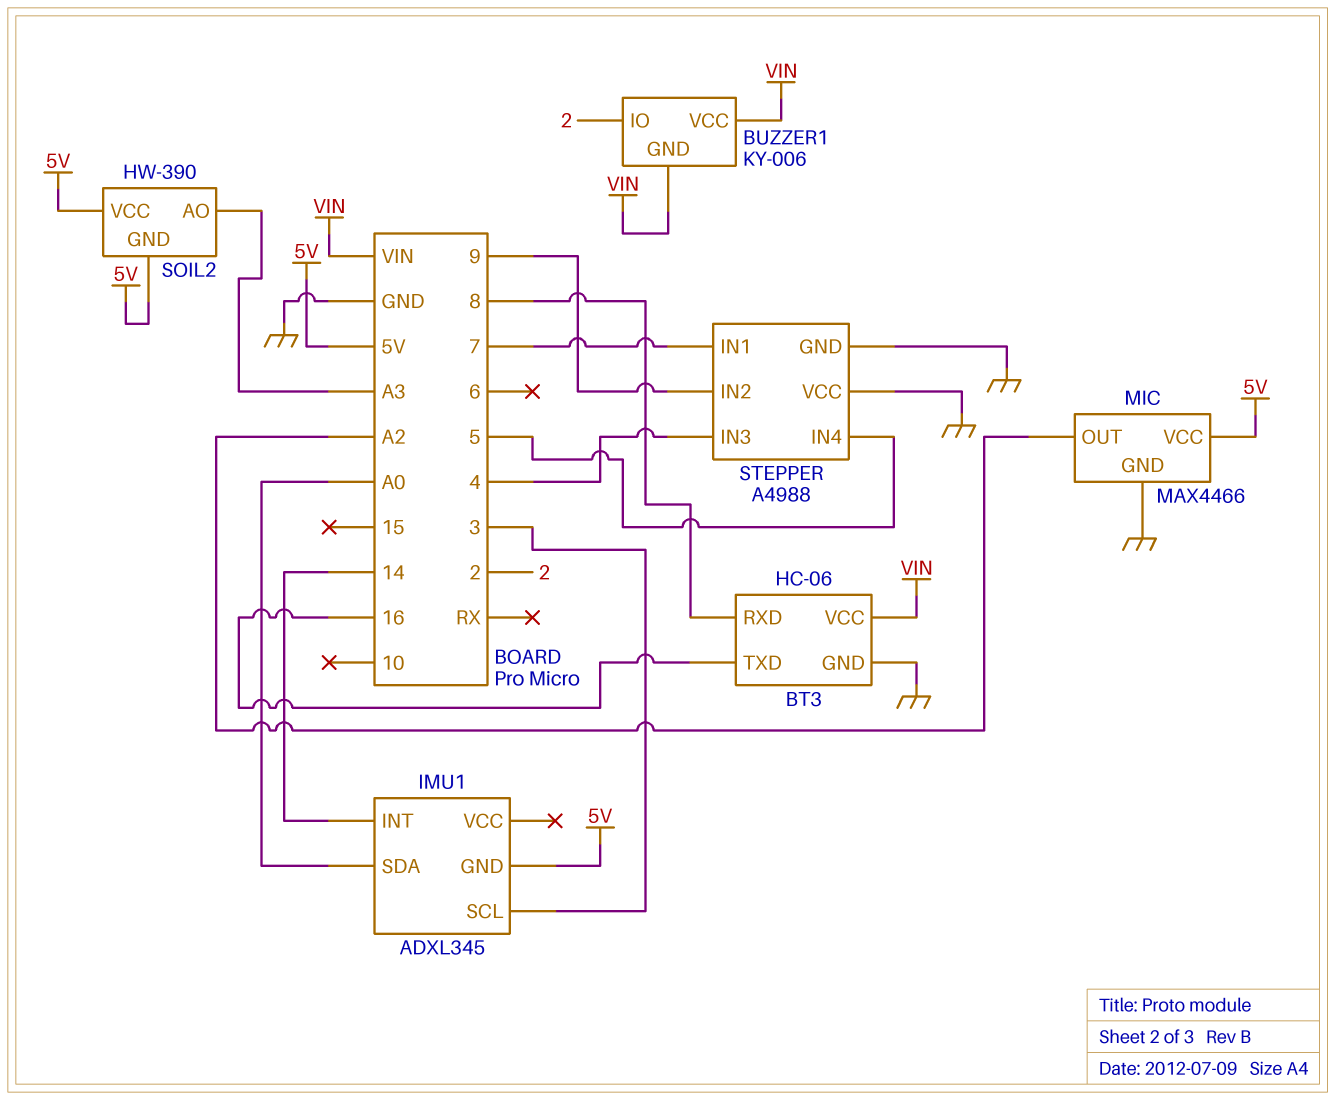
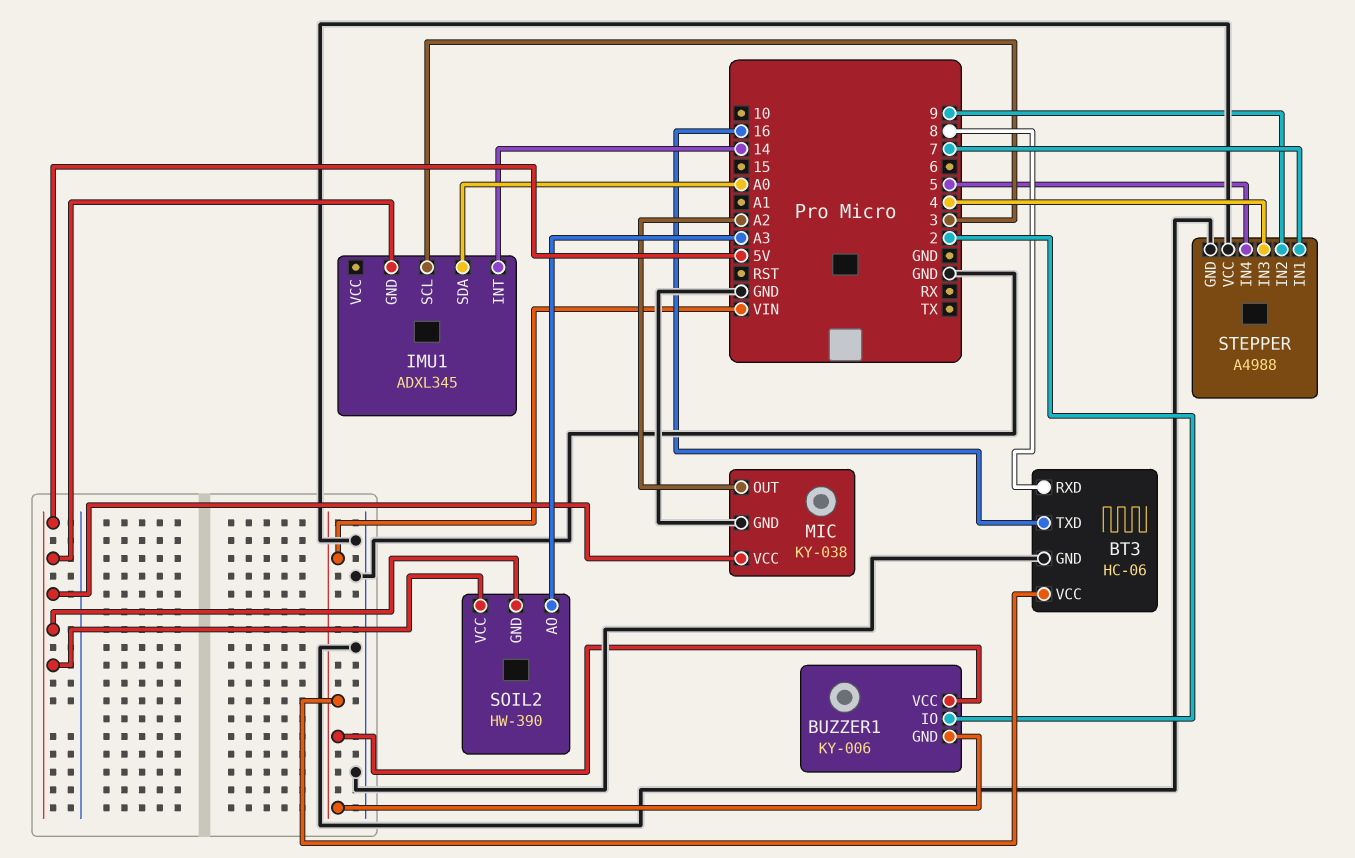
MIC: MAX4466 -> KY-038

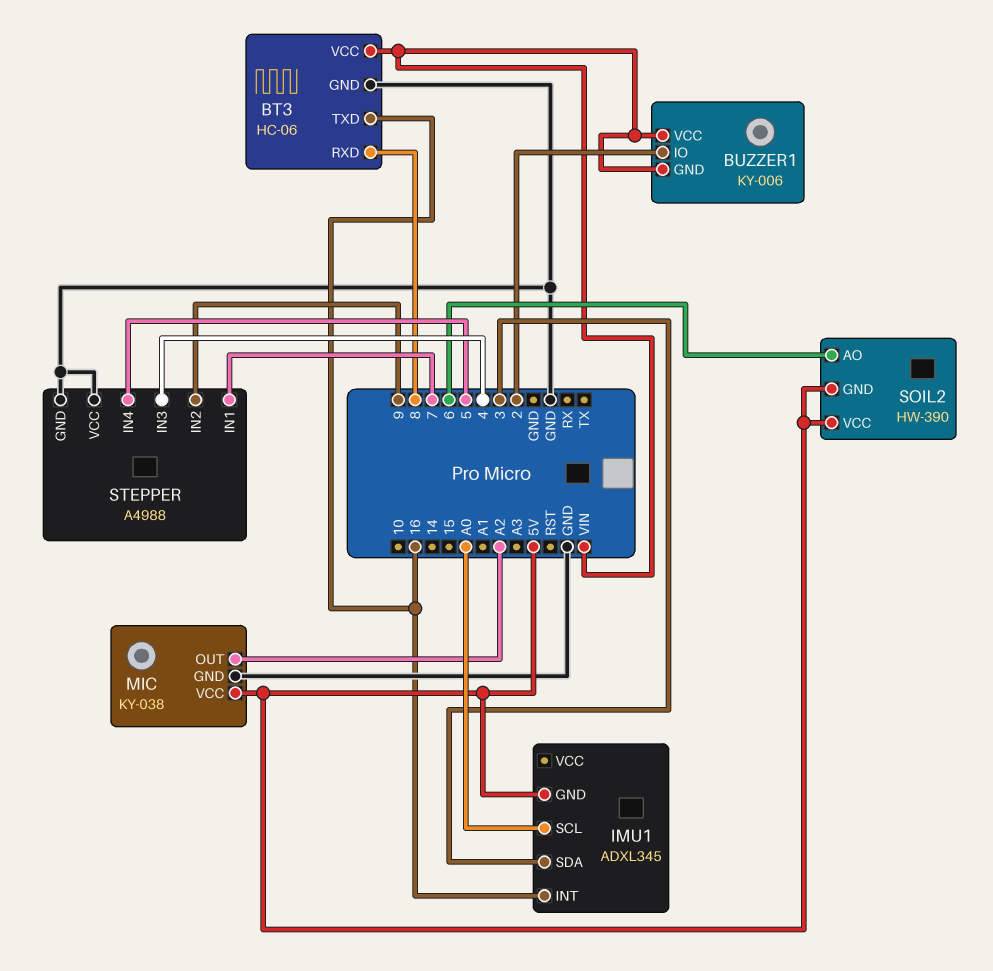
IMU1 pin INT: 14 -> 16
IMU1 pin SCL: 3 -> A0
IMU1 pin SDA: A0 -> 3
SOIL2 pin AO: A3 -> 6

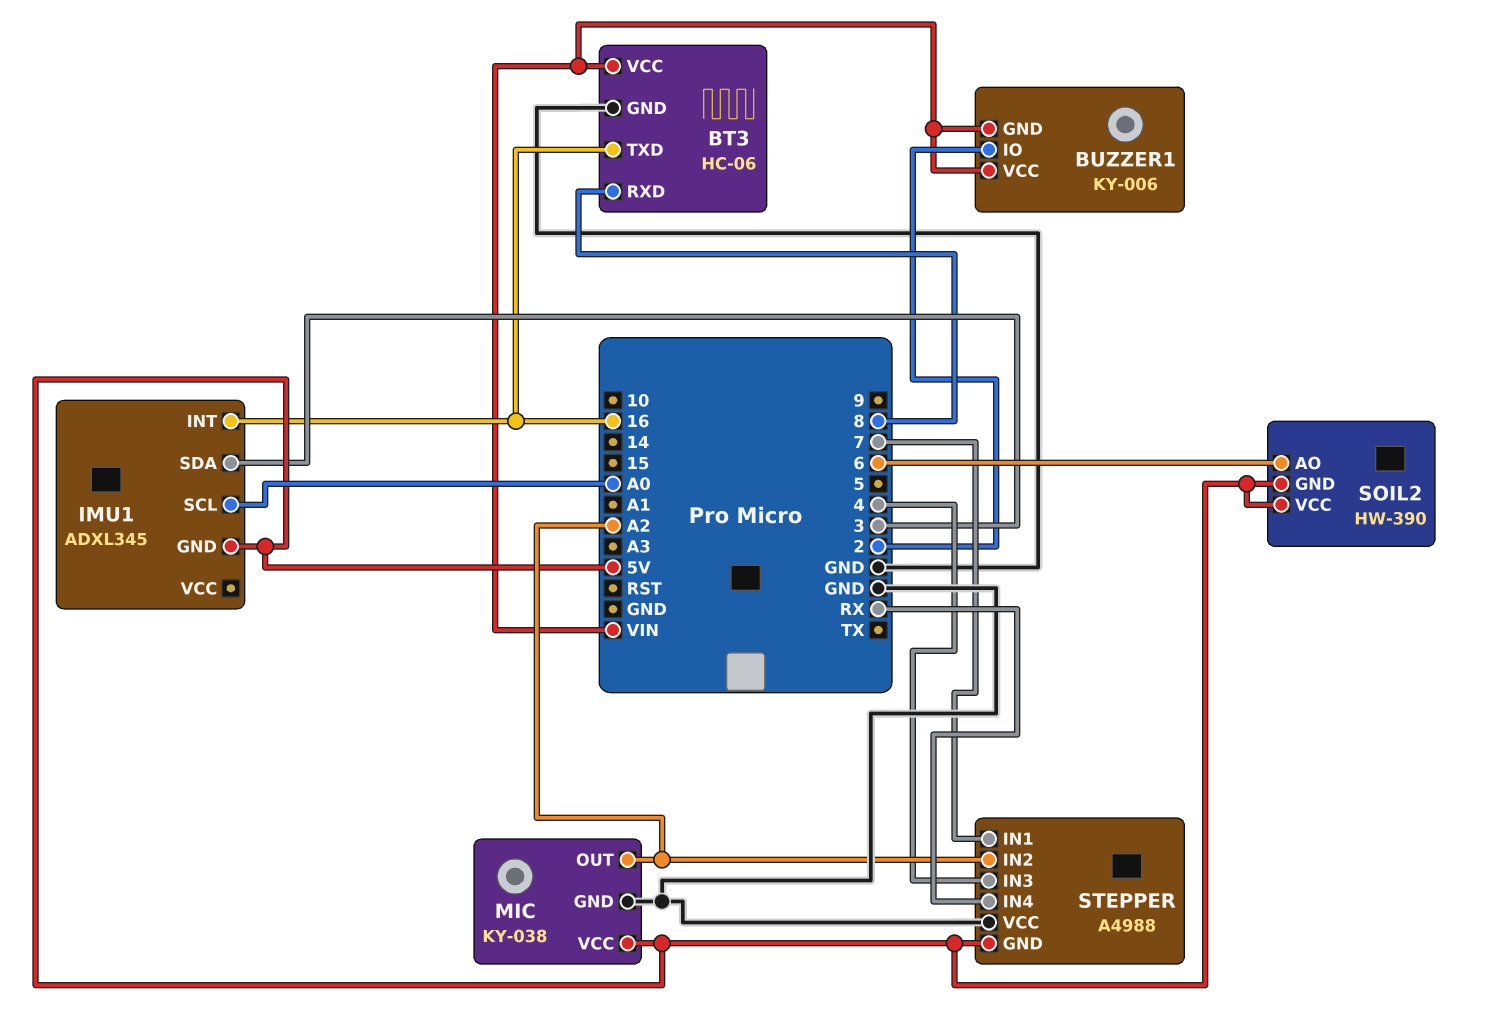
STEPPER pin GND: GND -> 5V
STEPPER pin IN2: 9 -> A2
STEPPER pin IN4: 5 -> RX

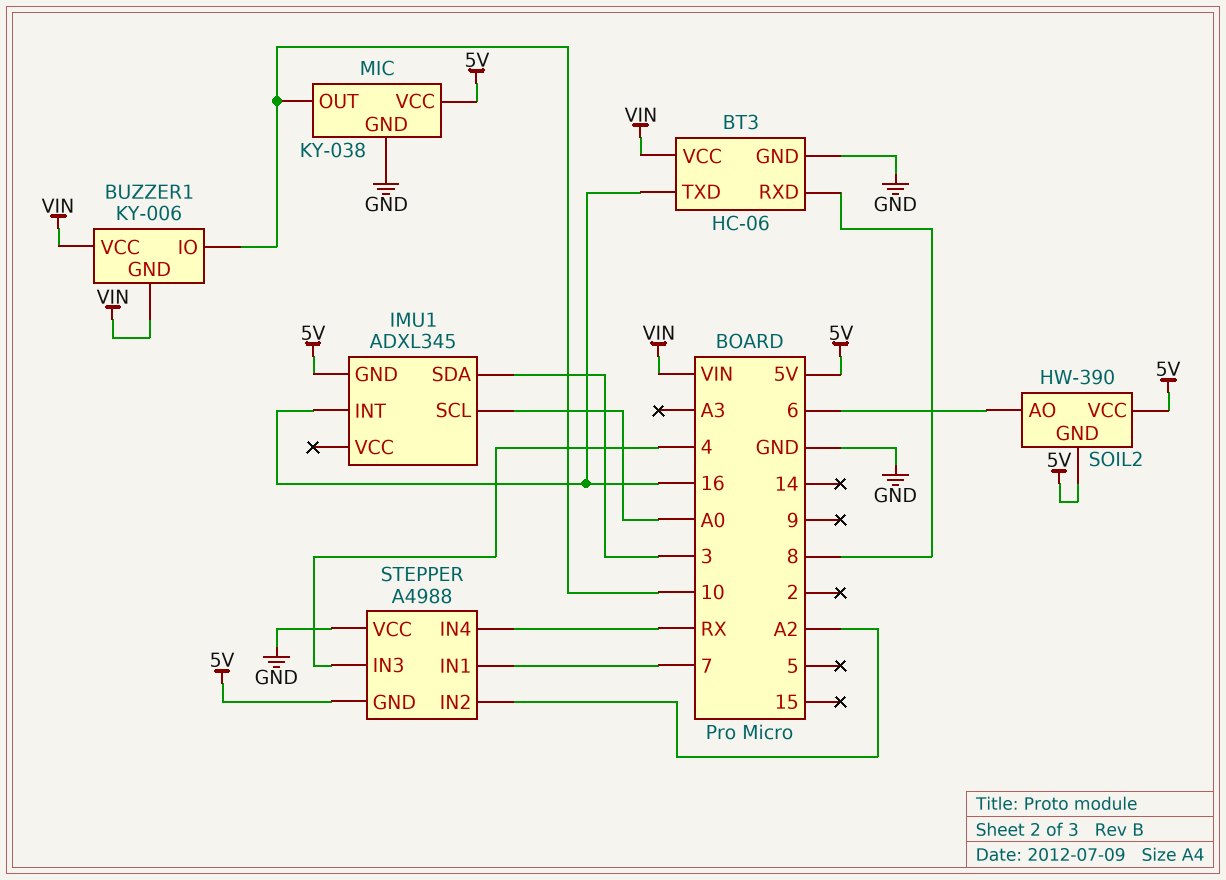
BUZZER1 pin IO: 2 -> 10
MIC pin OUT: A2 -> 10

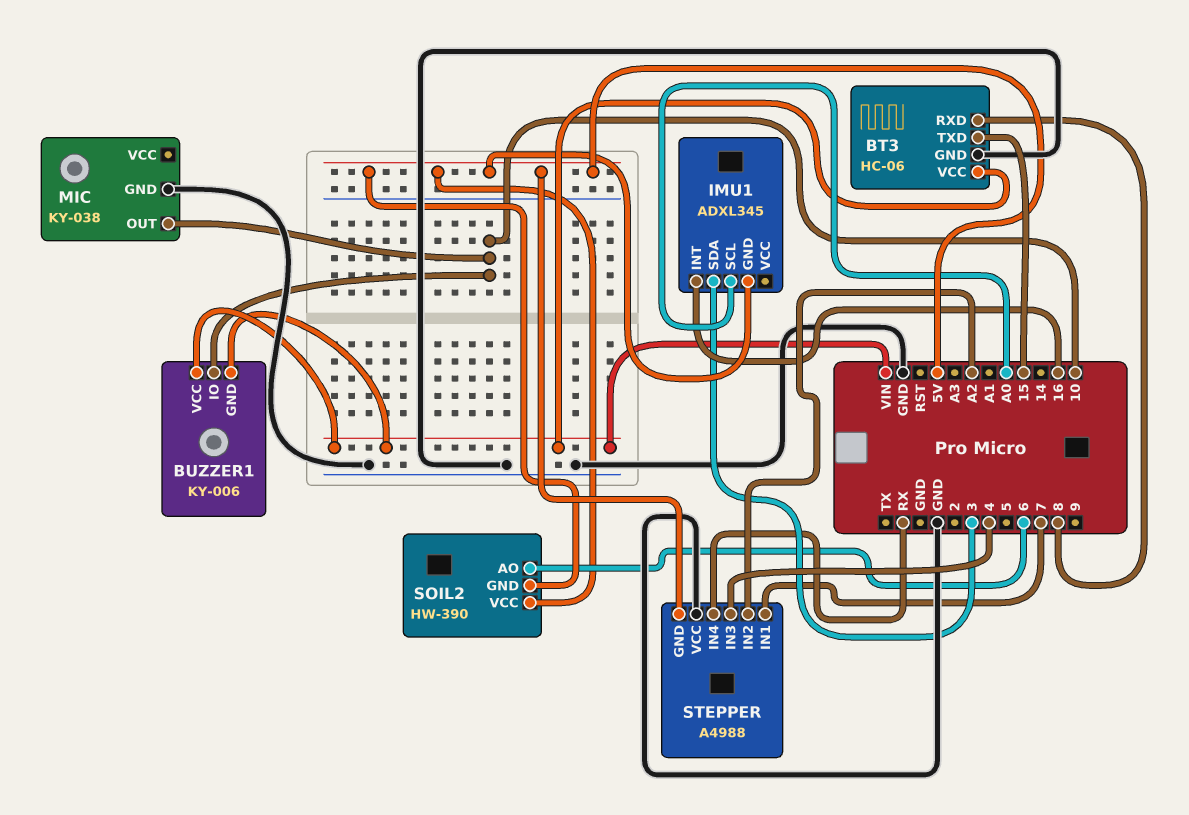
BT3 pin TXD: 16 -> 15
MIC pin VCC: 5V -> none

